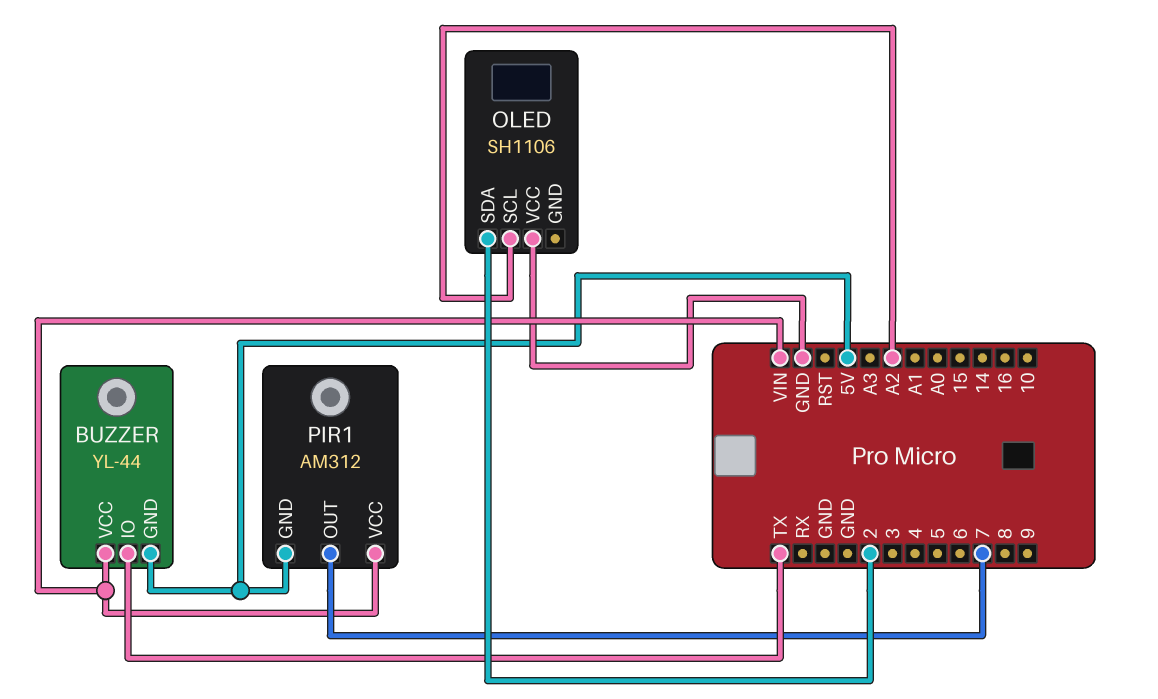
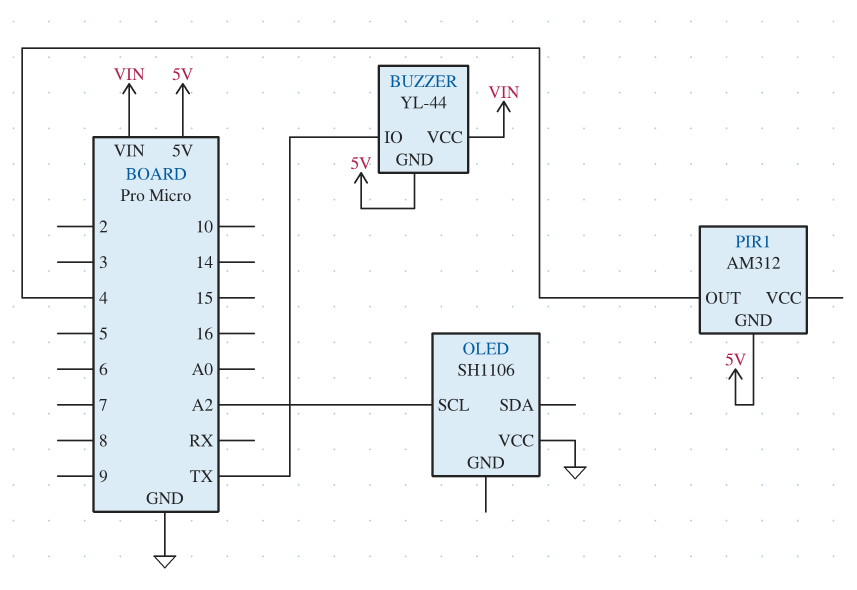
OLED pin SDA: 2 -> none
PIR1 pin OUT: 7 -> 4
PIR1 pin VCC: VIN -> none

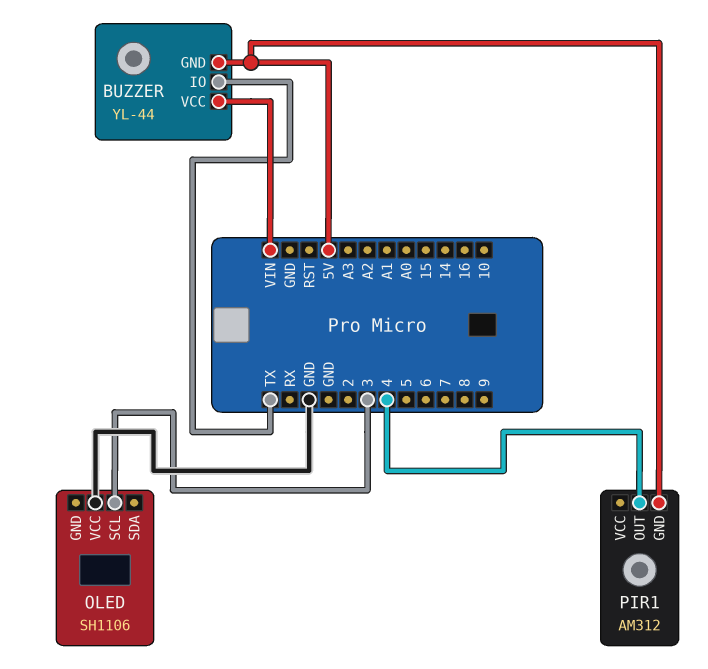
OLED pin SCL: A2 -> 3

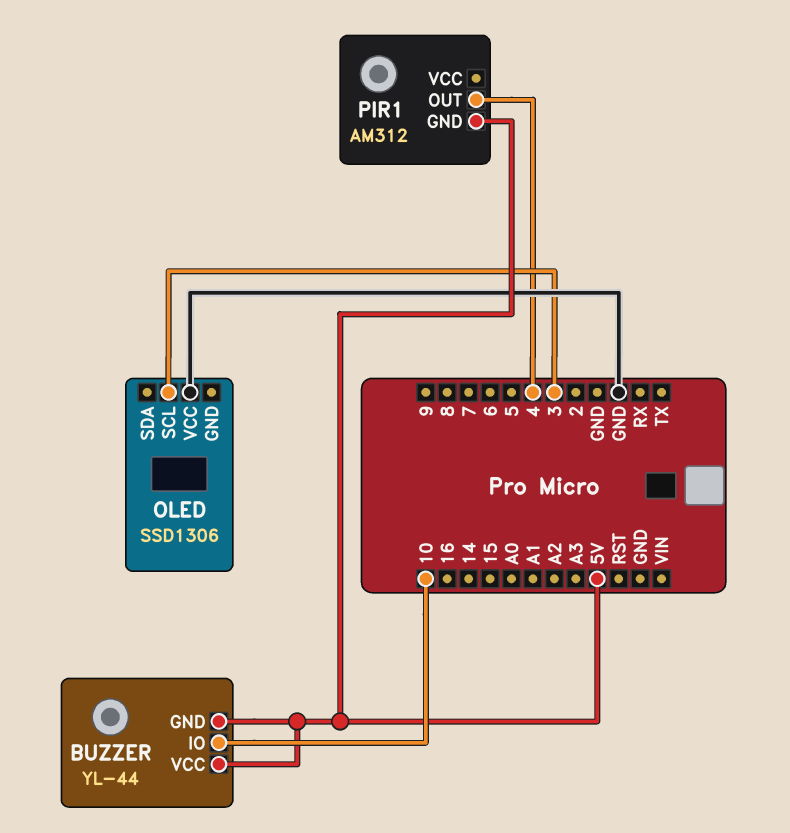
BUZZER pin IO: TX -> 10
BUZZER pin VCC: VIN -> 5V
OLED: SH1106 -> SSD1306

